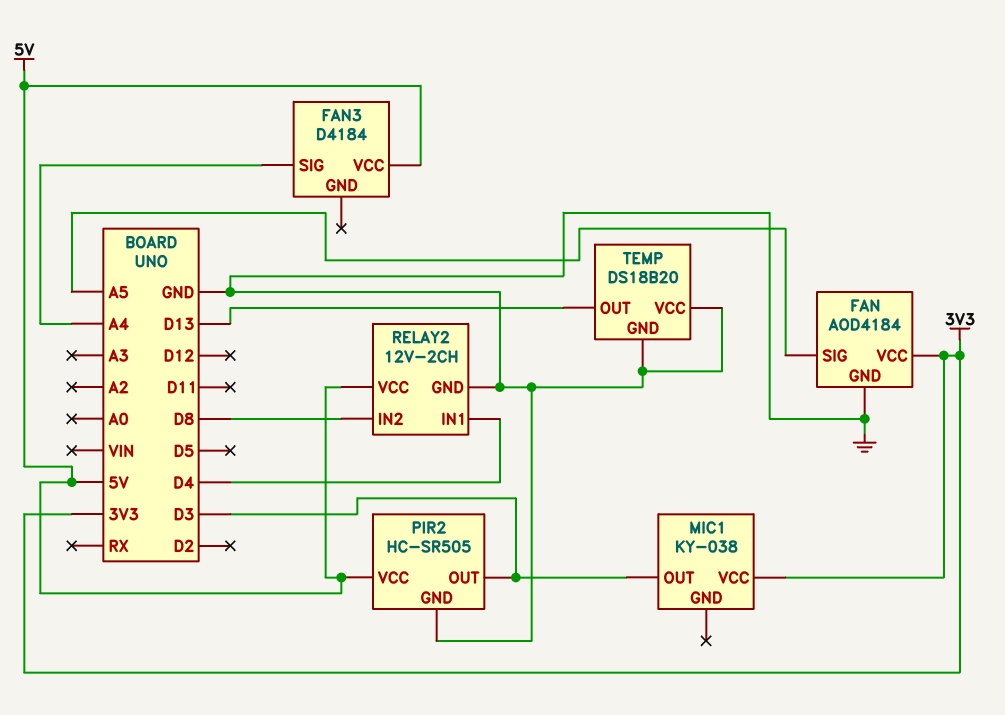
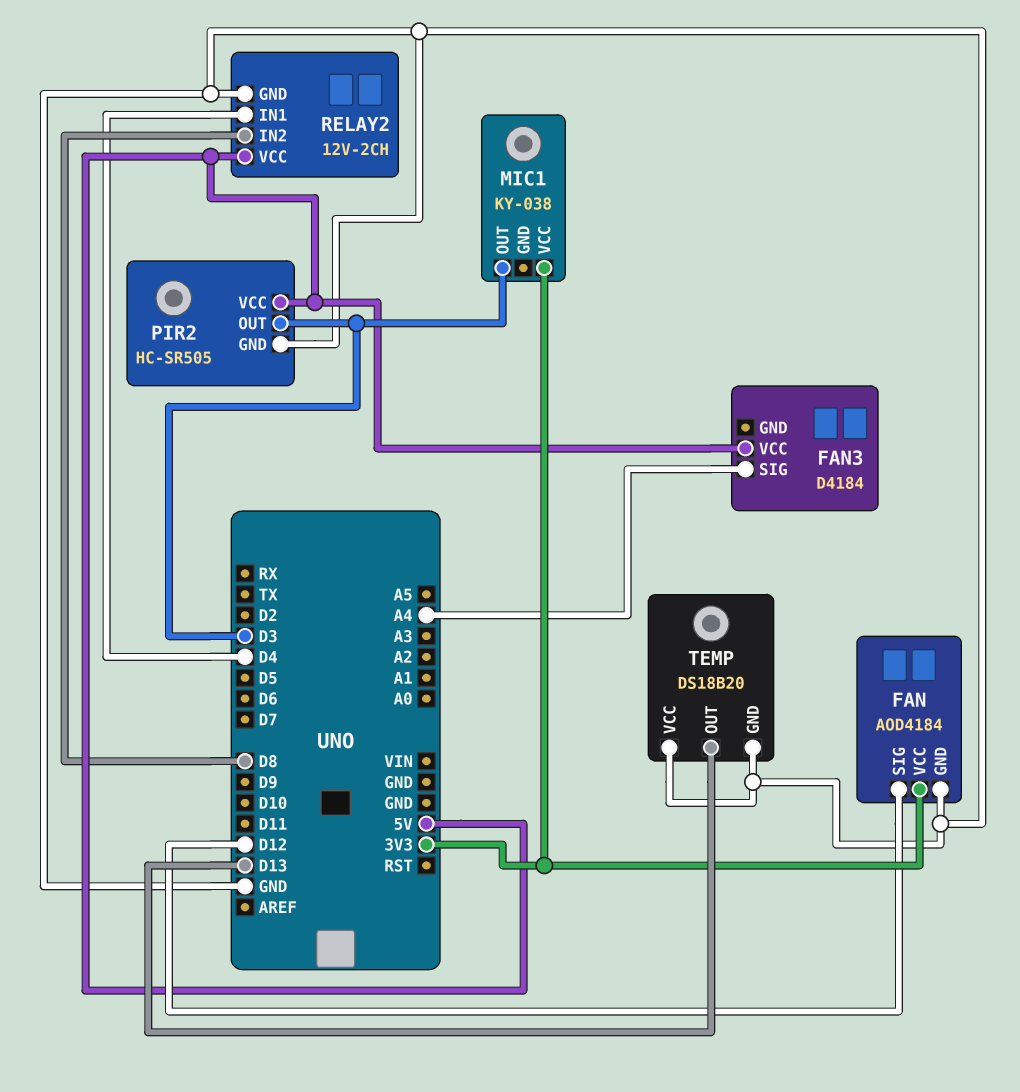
FAN pin SIG: A5 -> D12

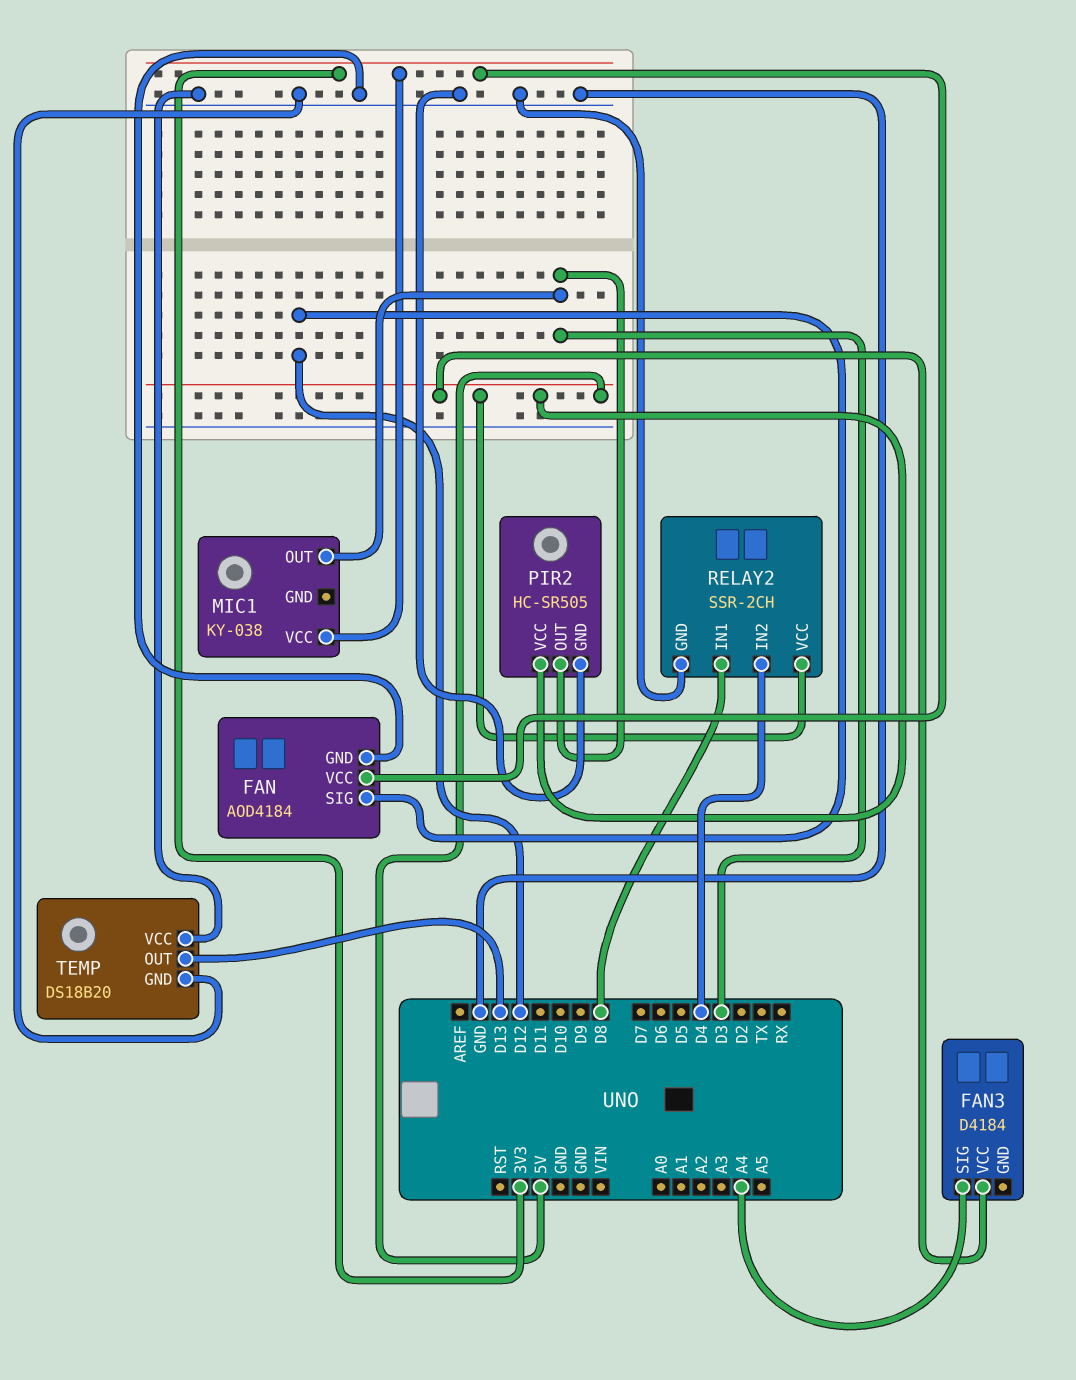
RELAY2: 12V-2CH -> SSR-2CH
RELAY2 pin IN1: D4 -> D8
RELAY2 pin IN2: D8 -> D4

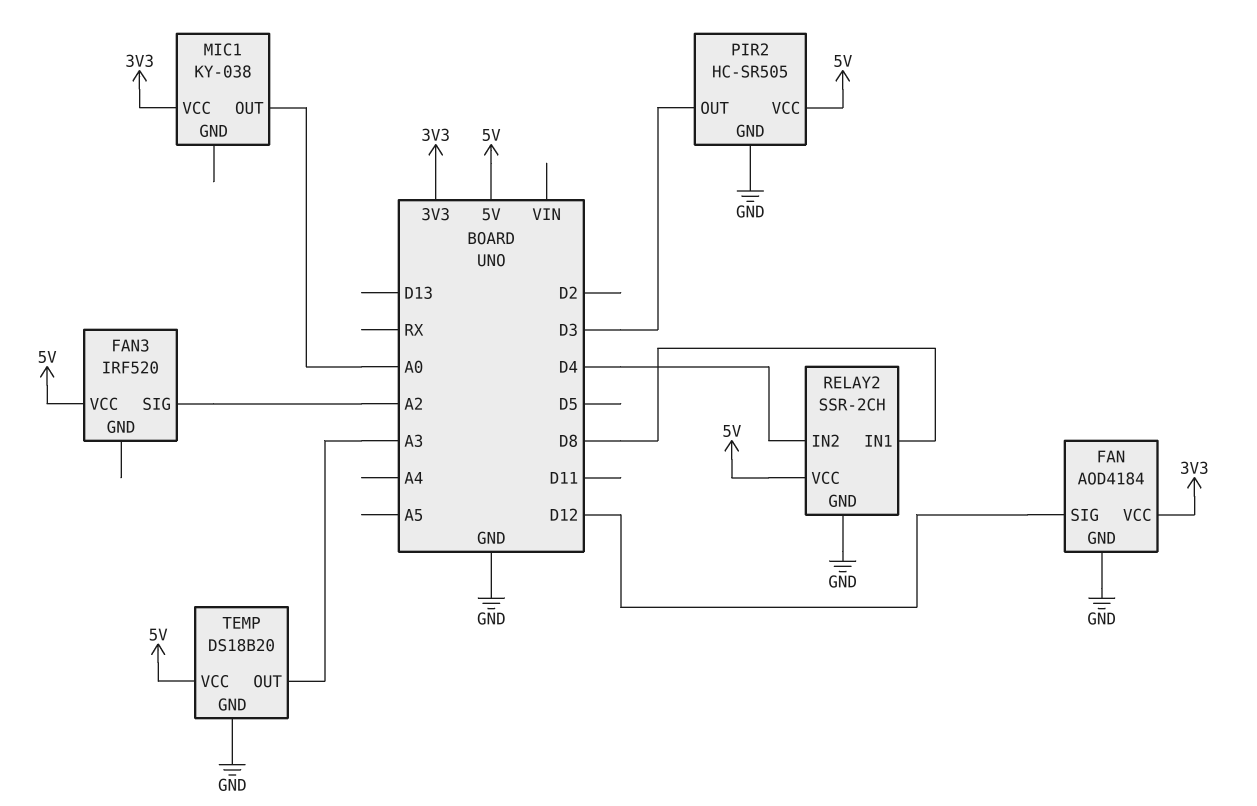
FAN3: D4184 -> IRF520
FAN3 pin SIG: A4 -> A2
MIC1 pin OUT: D3 -> A0
TEMP pin OUT: D13 -> A3
TEMP pin VCC: GND -> 5V

